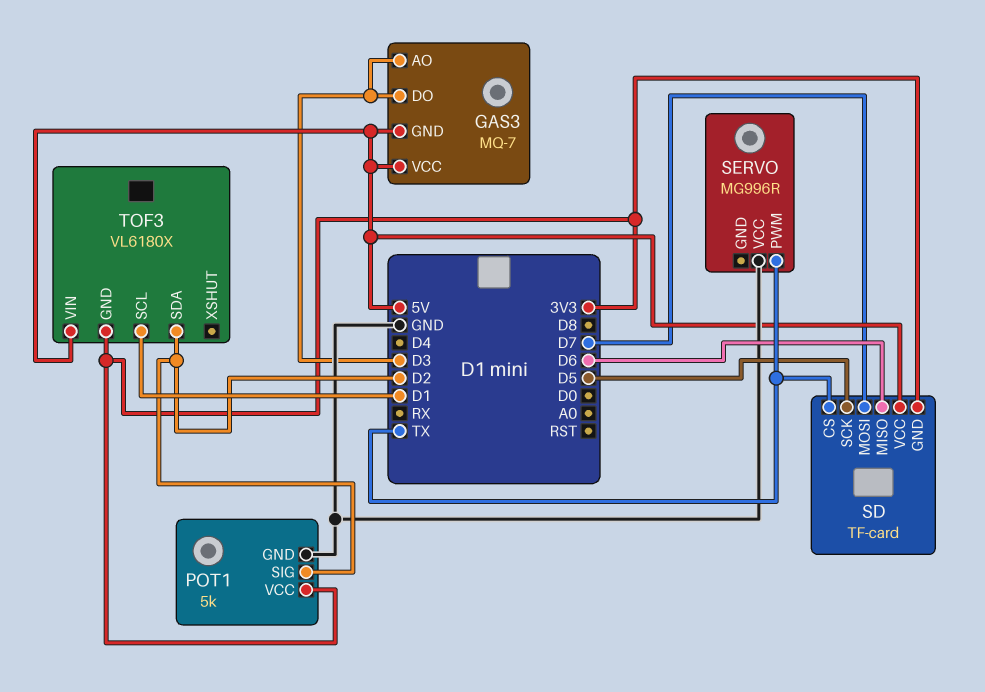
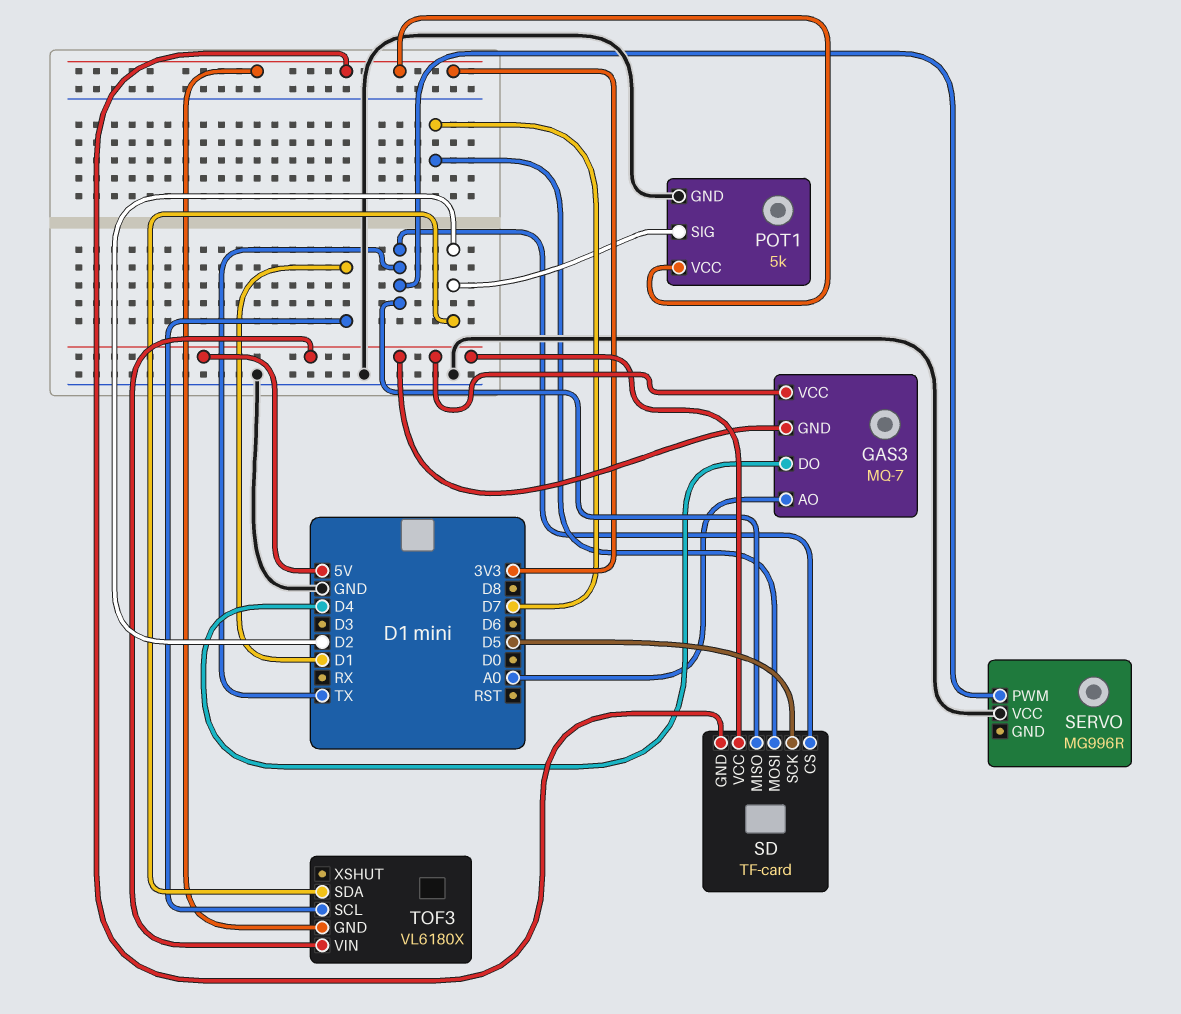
GAS3 pin AO: D3 -> A0
GAS3 pin DO: D3 -> D4
SD pin MISO: D6 -> TX

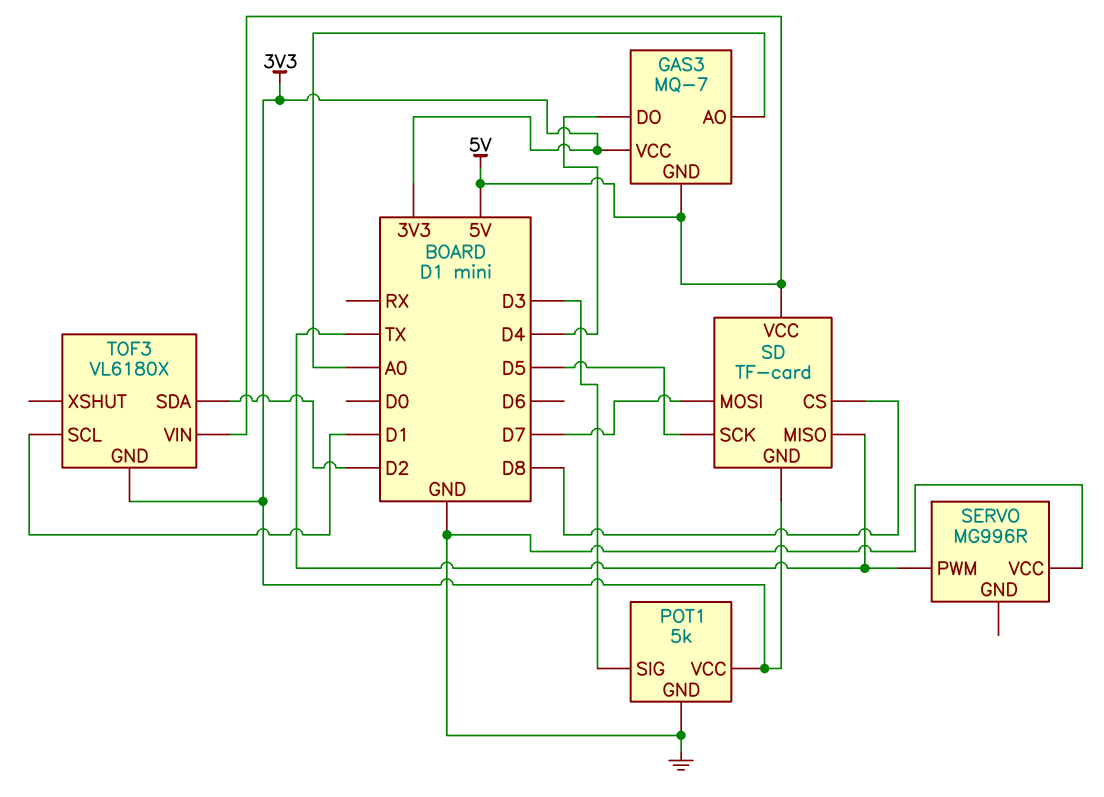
GAS3 pin VCC: 5V -> 3V3
POT1 pin SIG: D2 -> D3
SD pin CS: TX -> D8

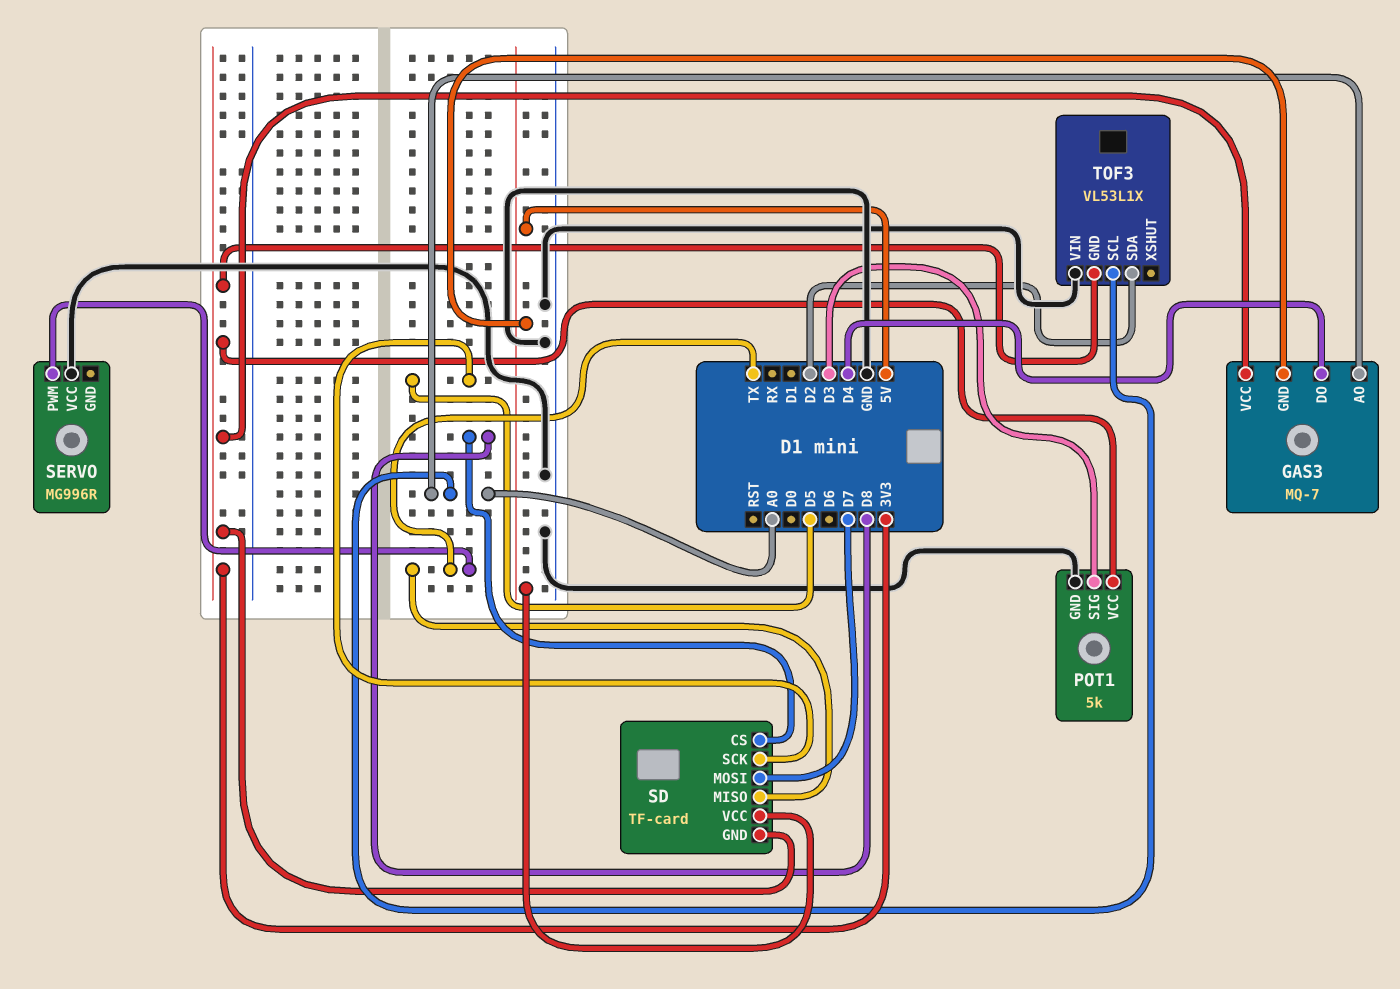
TOF3: VL6180X -> VL53L1X
TOF3 pin SCL: D1 -> A0
TOF3 pin VIN: 5V -> GND

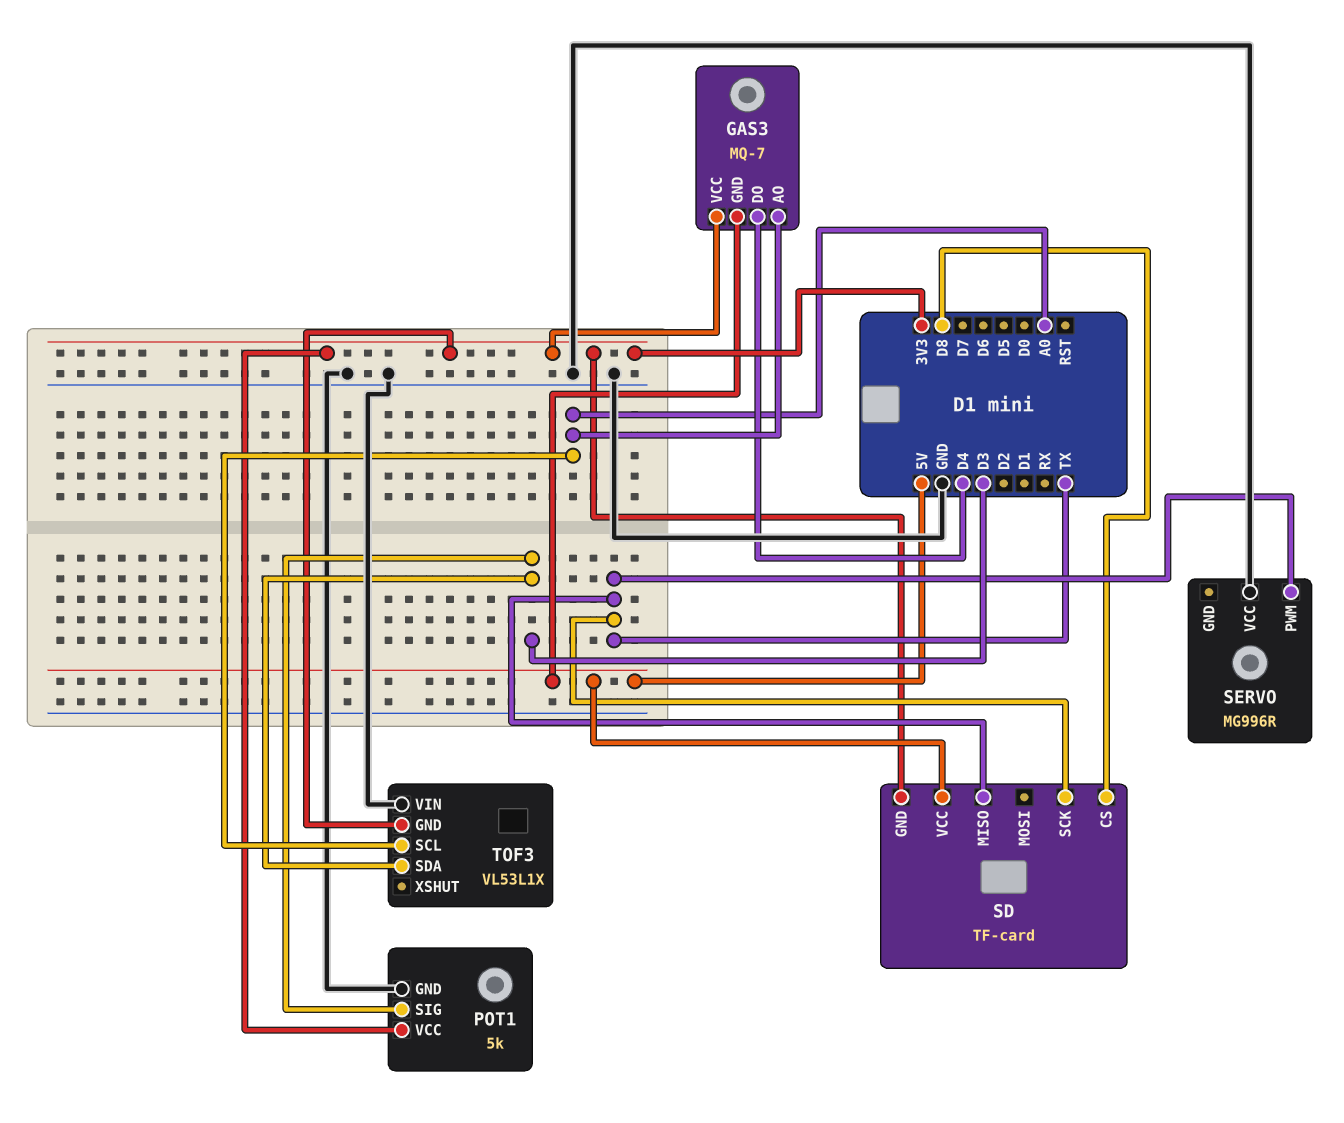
SD pin MOSI: D7 -> none
SD pin SCK: D5 -> TX
TOF3 pin SDA: D2 -> D3

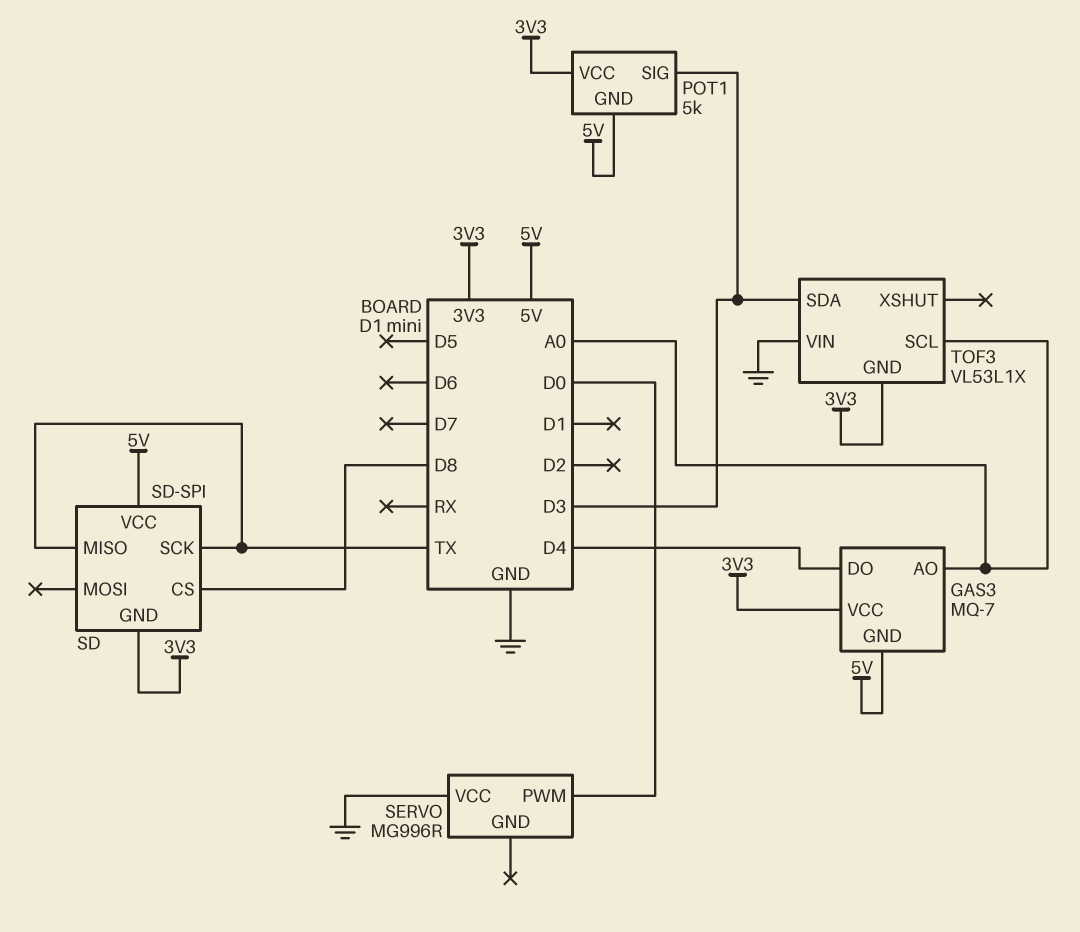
POT1 pin GND: GND -> 5V
SD: TF-card -> SD-SPI
SERVO pin PWM: TX -> D0

